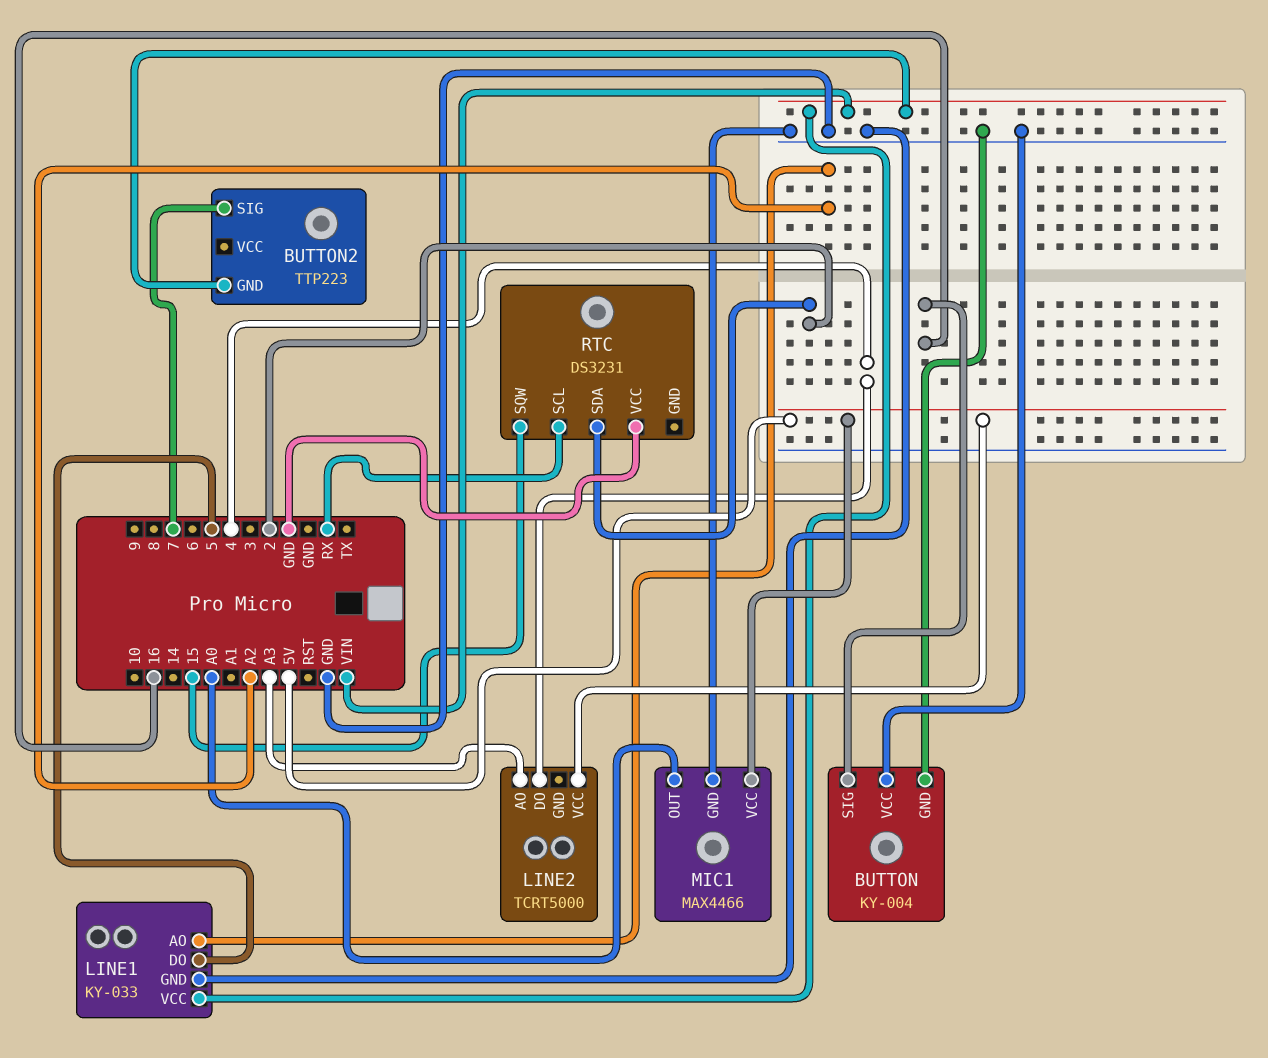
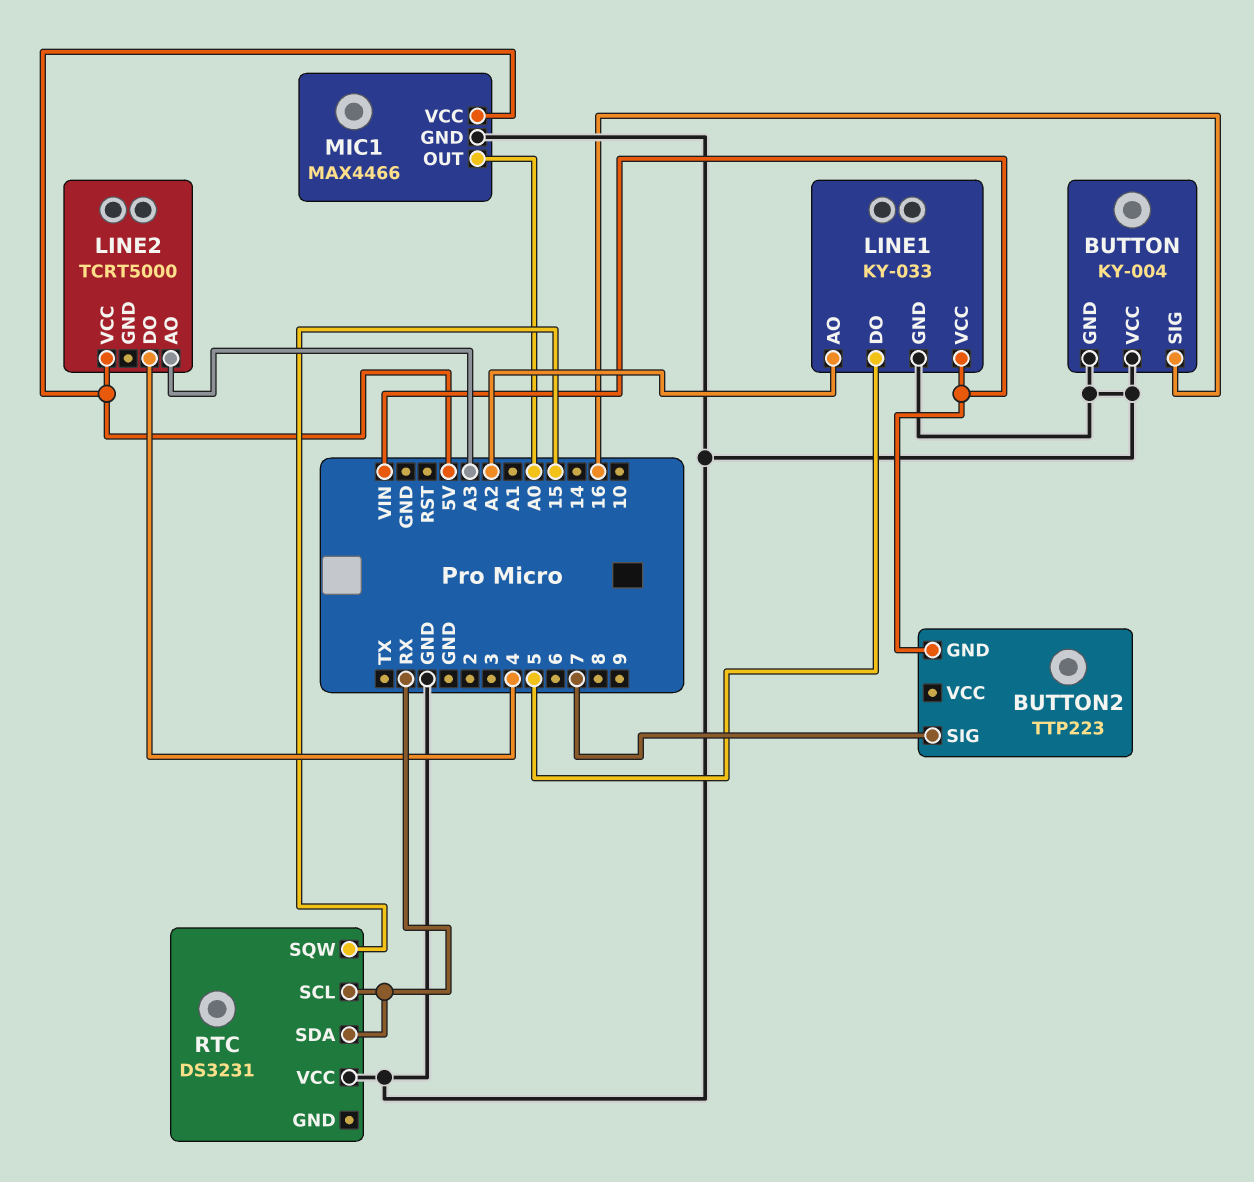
RTC pin SDA: 2 -> RX

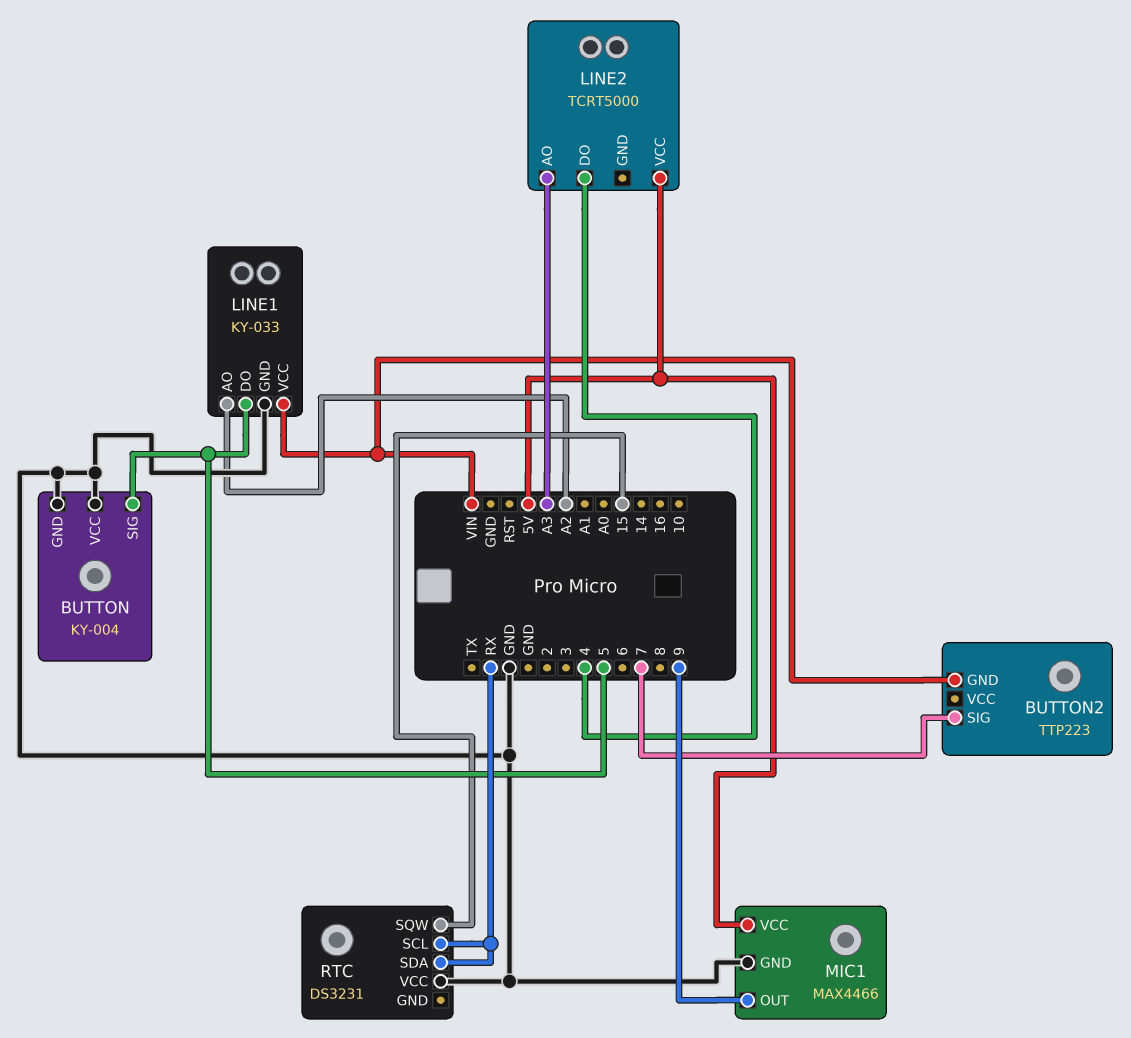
BUTTON pin SIG: 16 -> 5
MIC1 pin OUT: A0 -> 9

